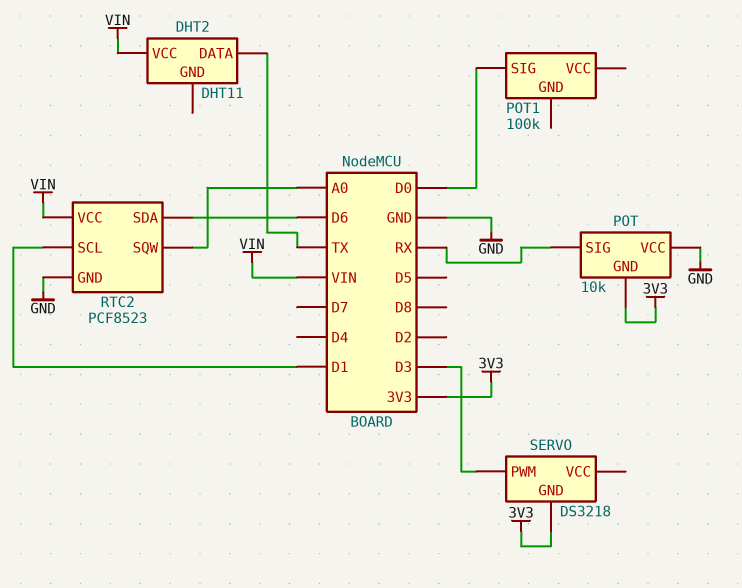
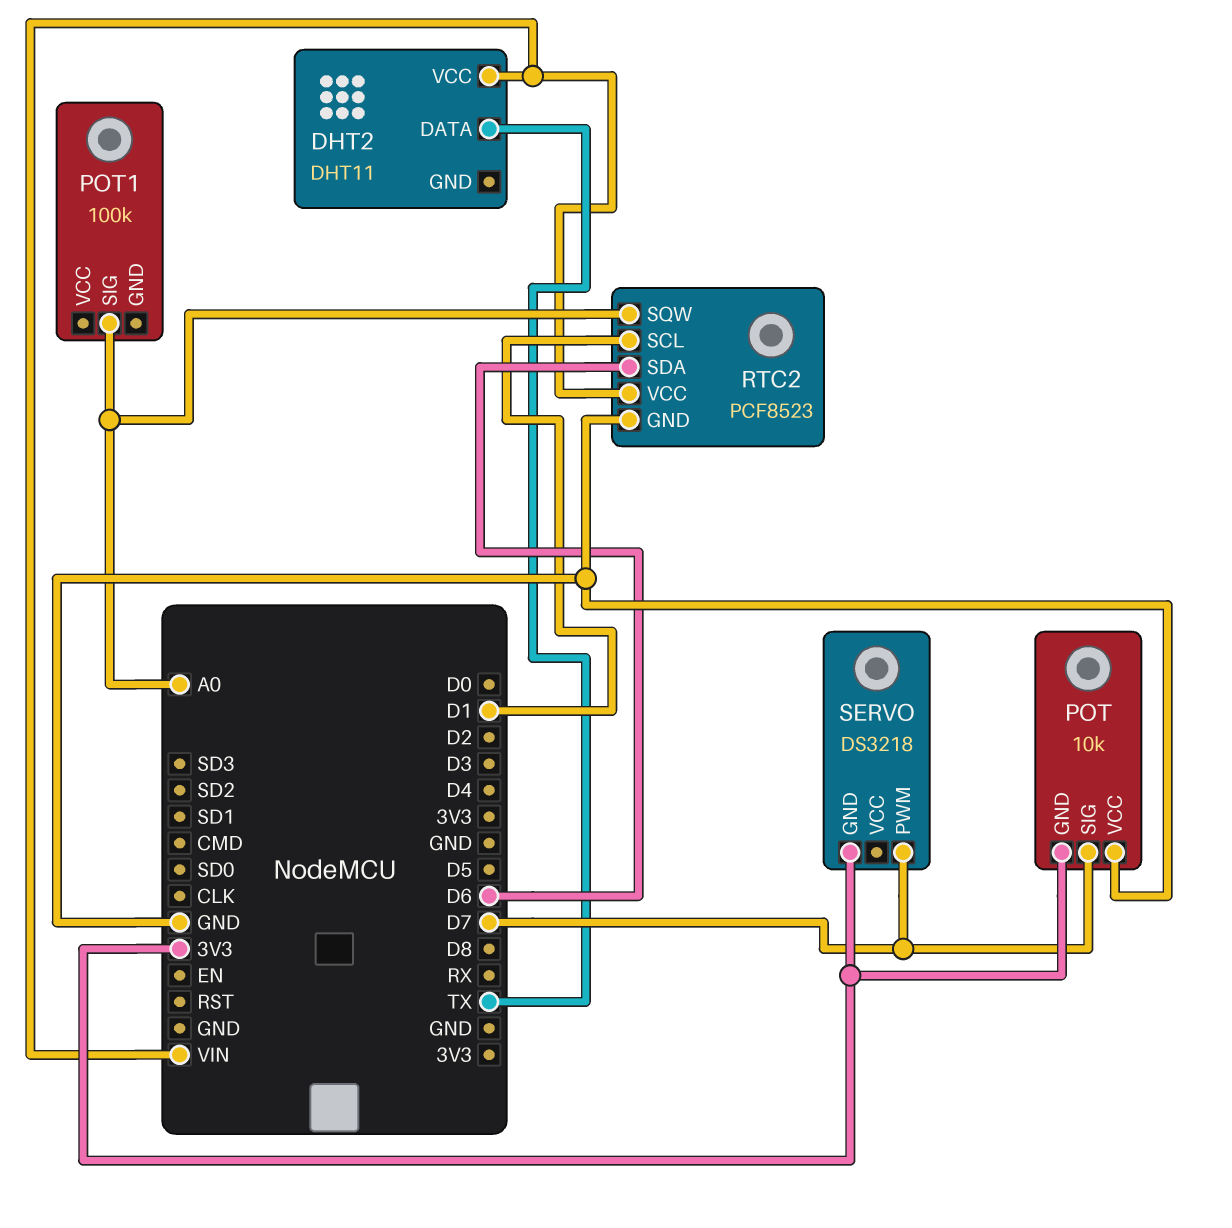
POT pin SIG: RX -> D7
POT1 pin SIG: D0 -> A0
SERVO pin PWM: D3 -> D7

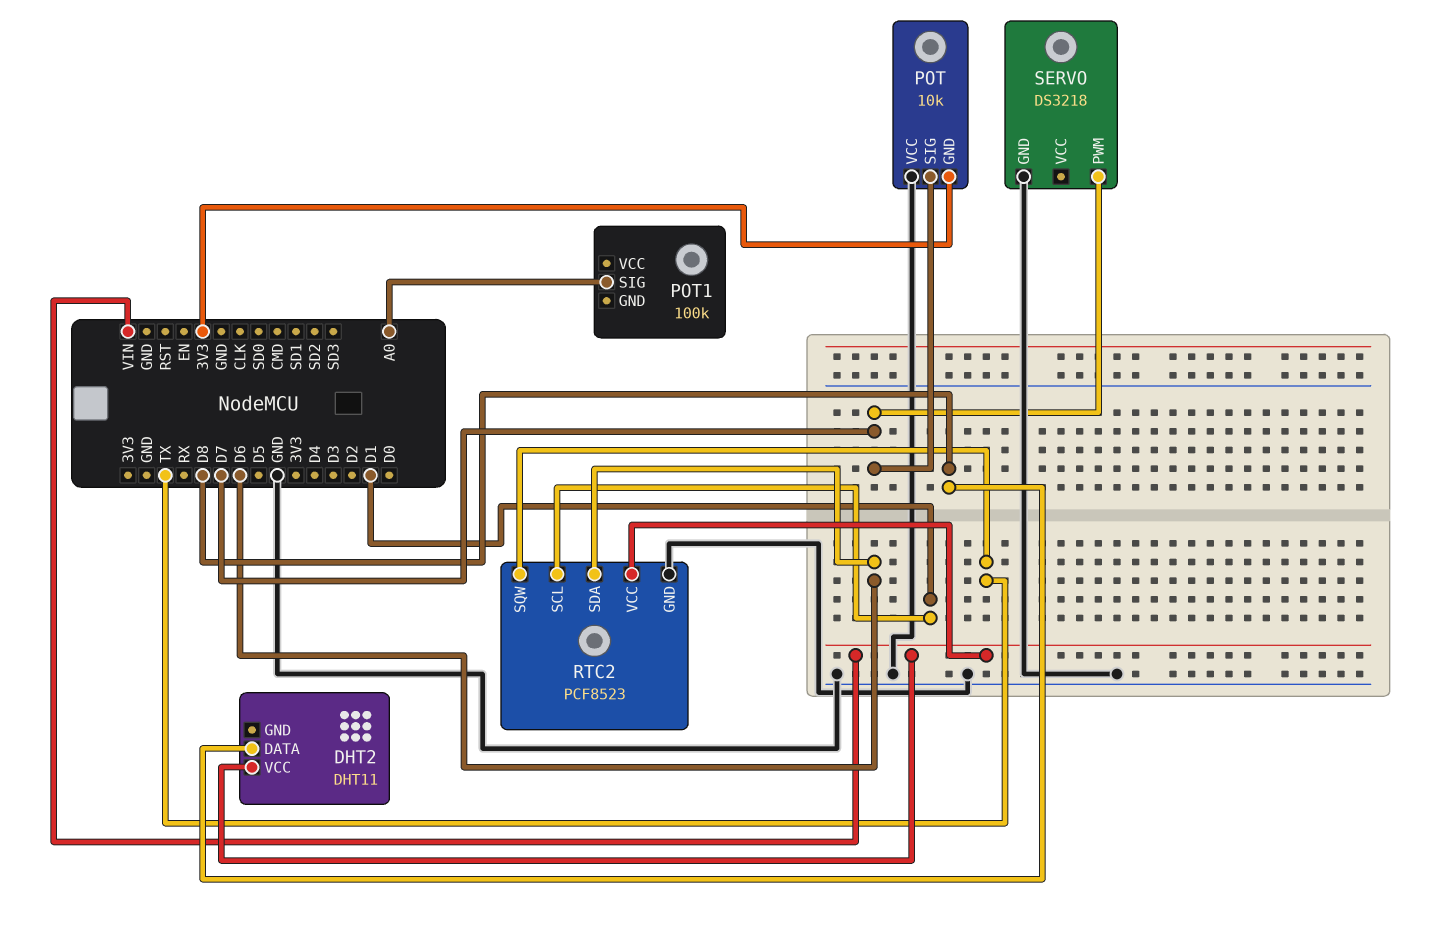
DHT2 pin DATA: TX -> D8
RTC2 pin SQW: A0 -> TX
SERVO pin GND: 3V3 -> GND

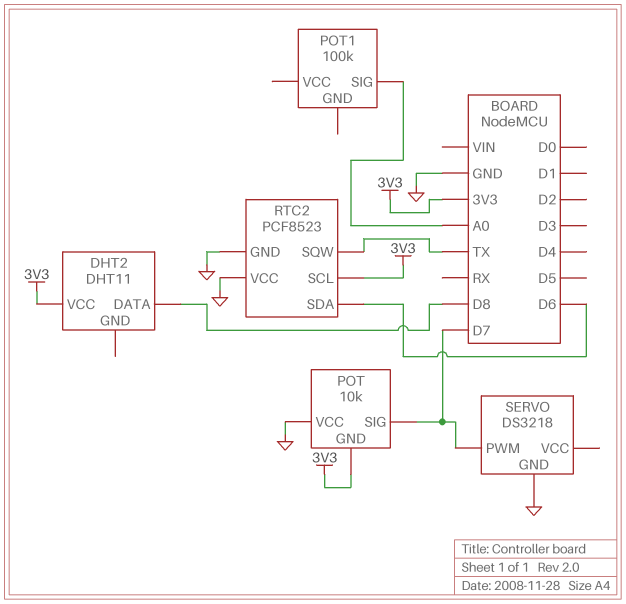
DHT2 pin VCC: VIN -> 3V3
RTC2 pin SCL: D1 -> 3V3
RTC2 pin VCC: VIN -> GND

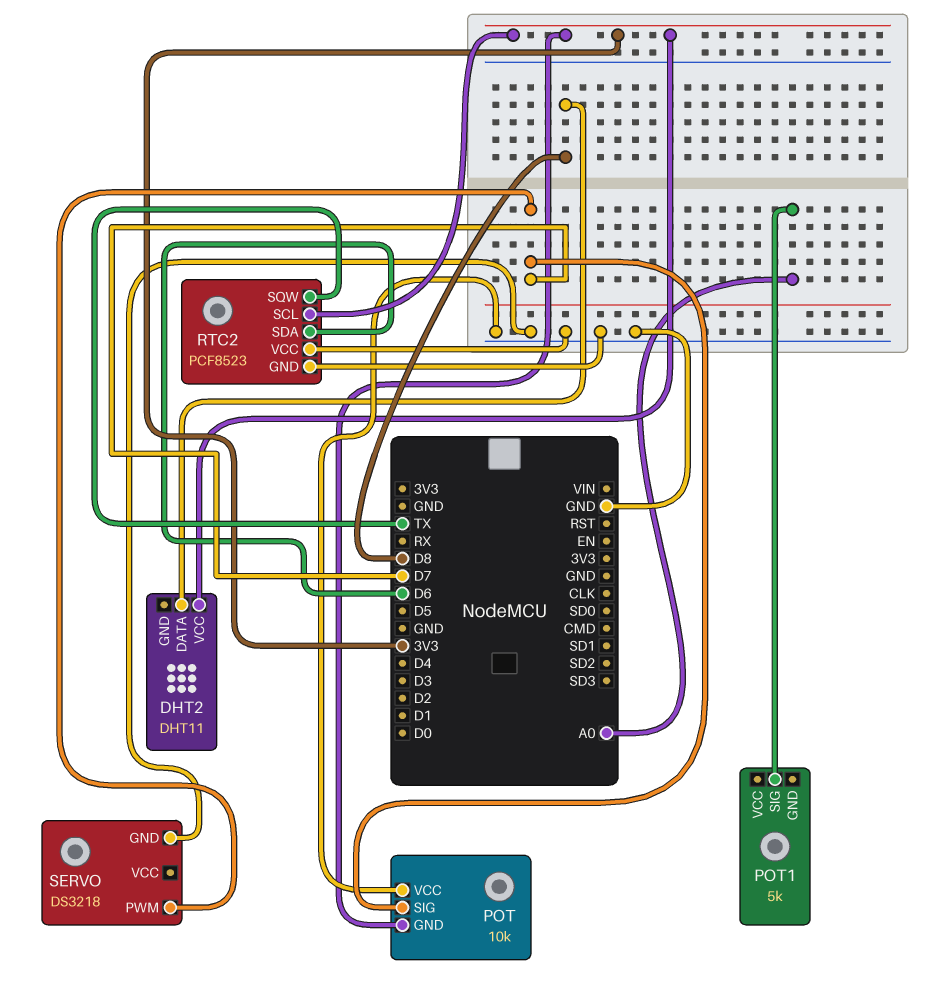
POT1: 100k -> 5k

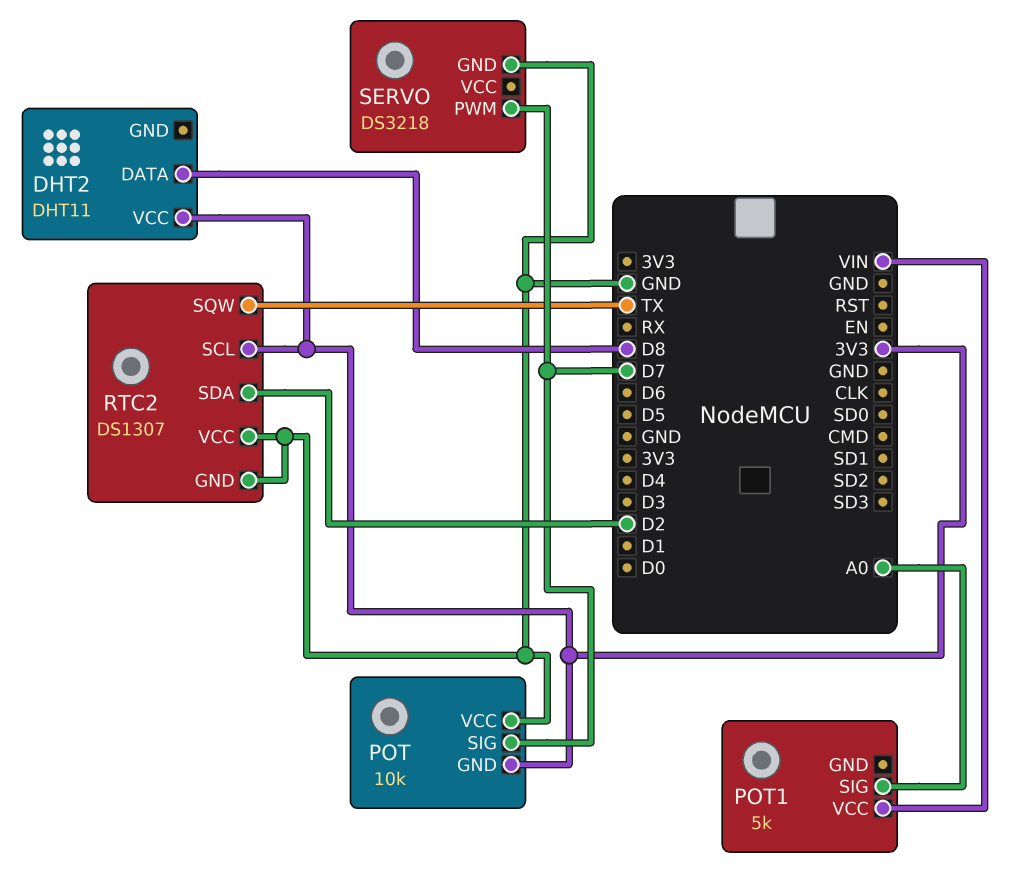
POT1 pin VCC: none -> VIN
RTC2: PCF8523 -> DS1307
RTC2 pin SDA: D6 -> D2

